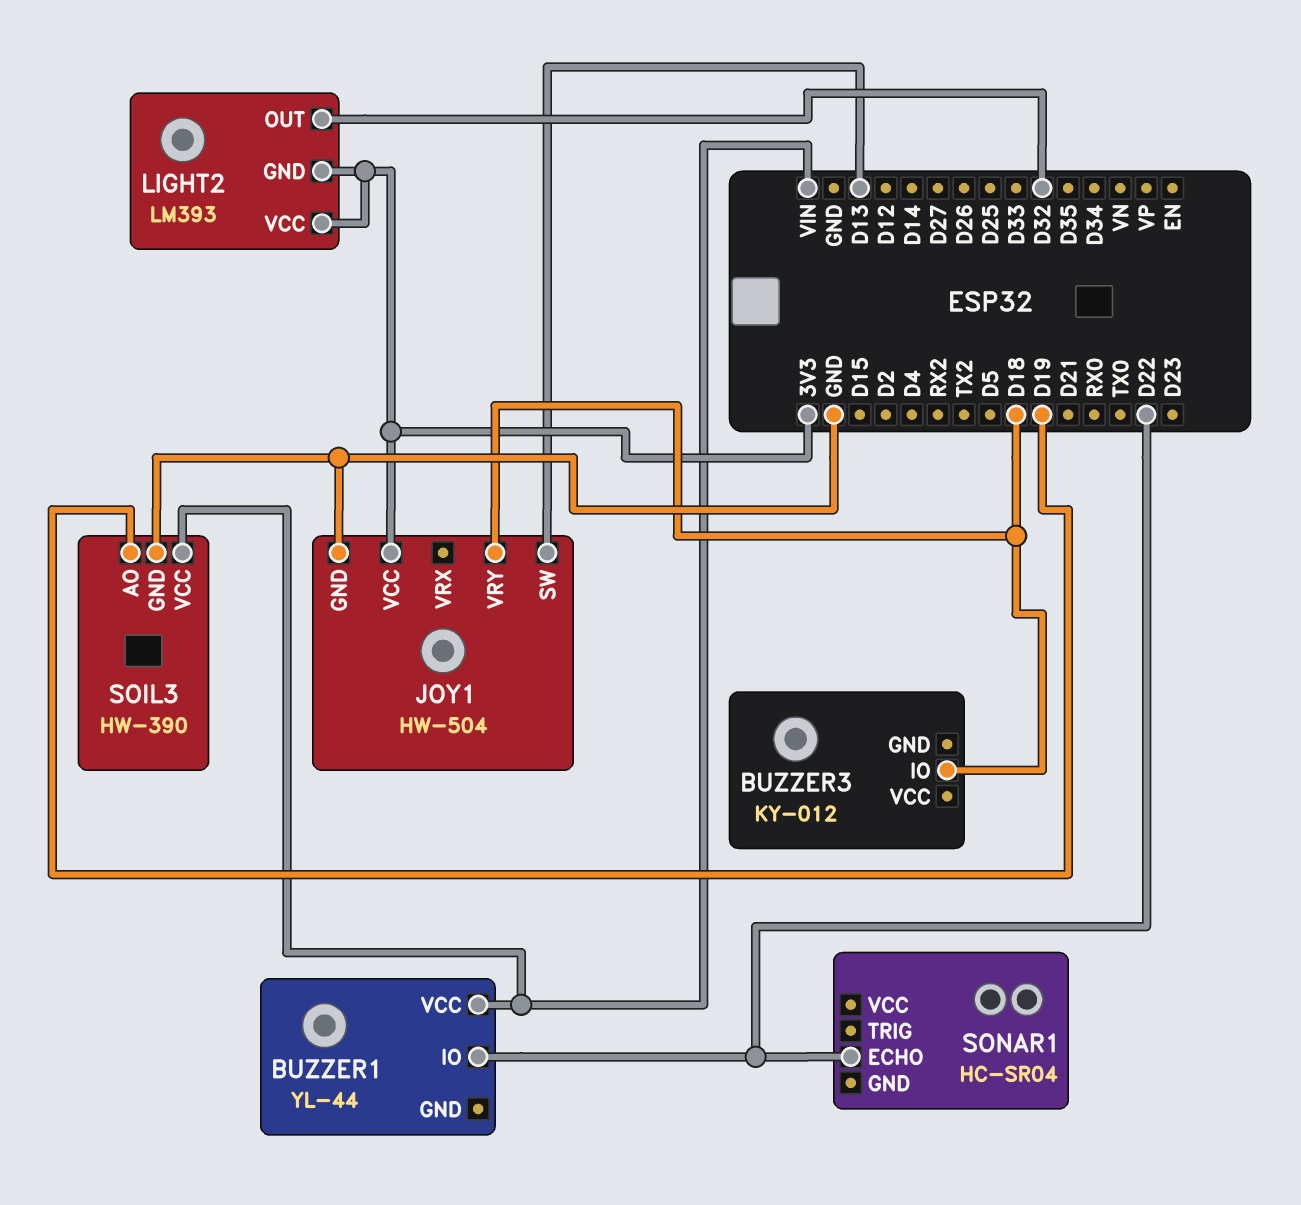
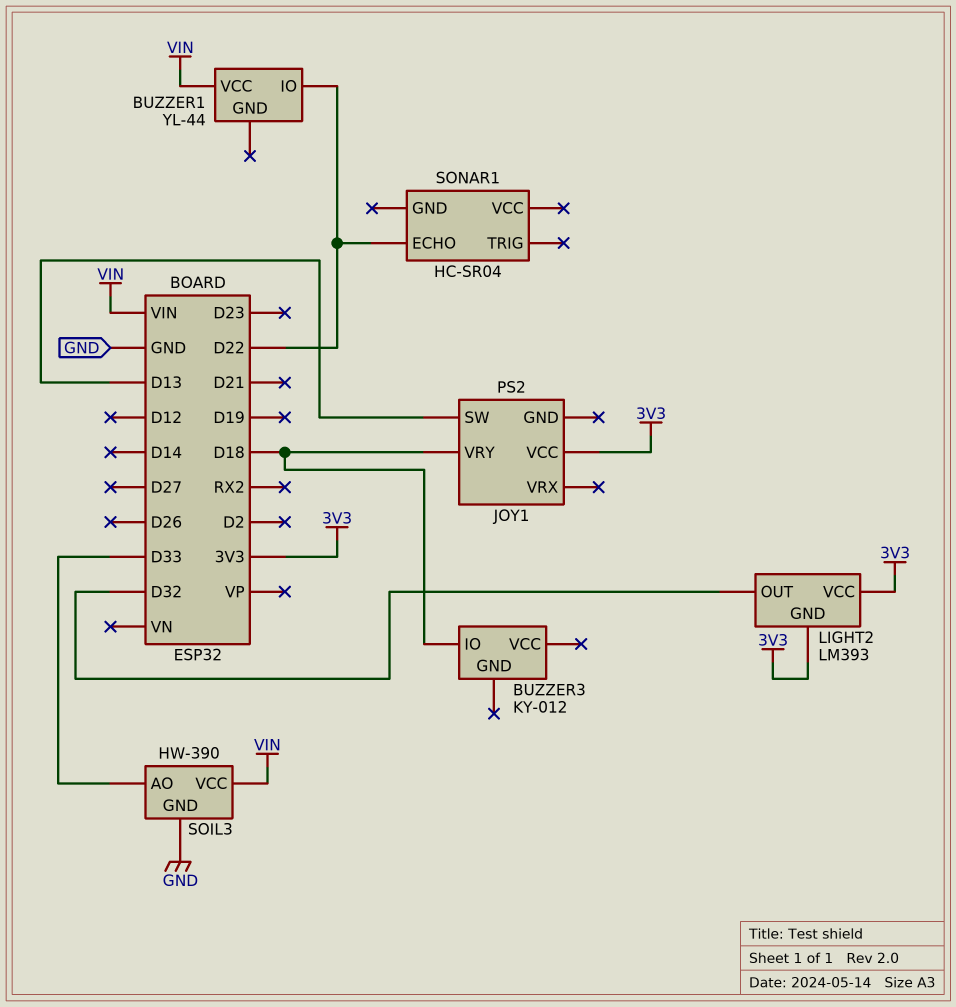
JOY1: HW-504 -> PS2
JOY1 pin GND: GND -> none
SOIL3 pin AO: D19 -> D33

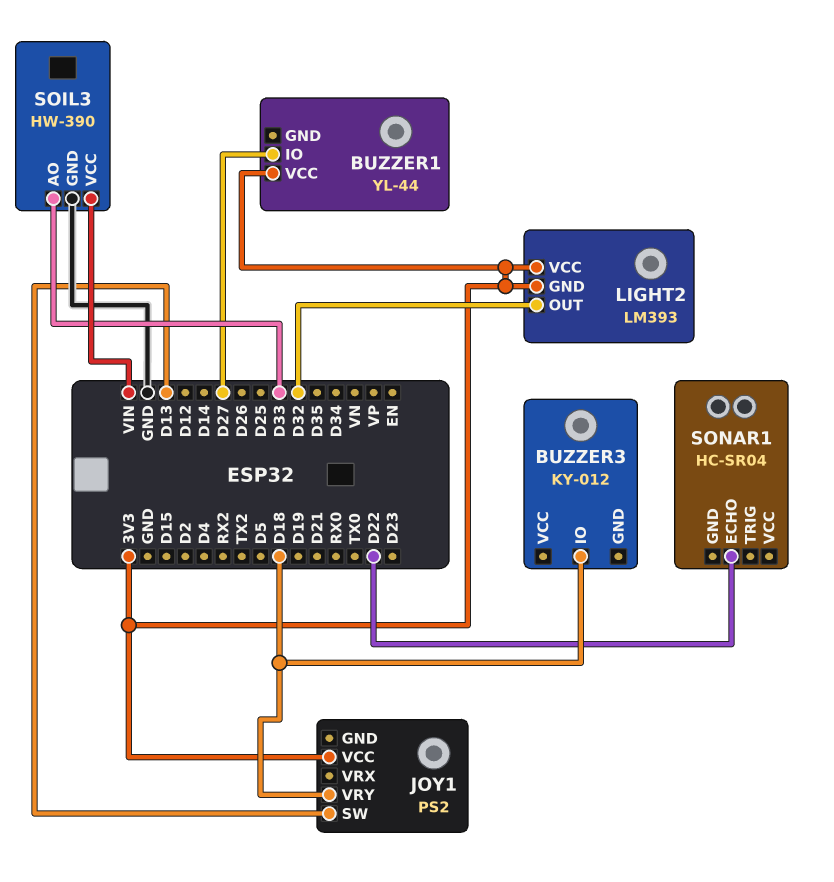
BUZZER1 pin IO: D22 -> D27
BUZZER1 pin VCC: VIN -> 3V3

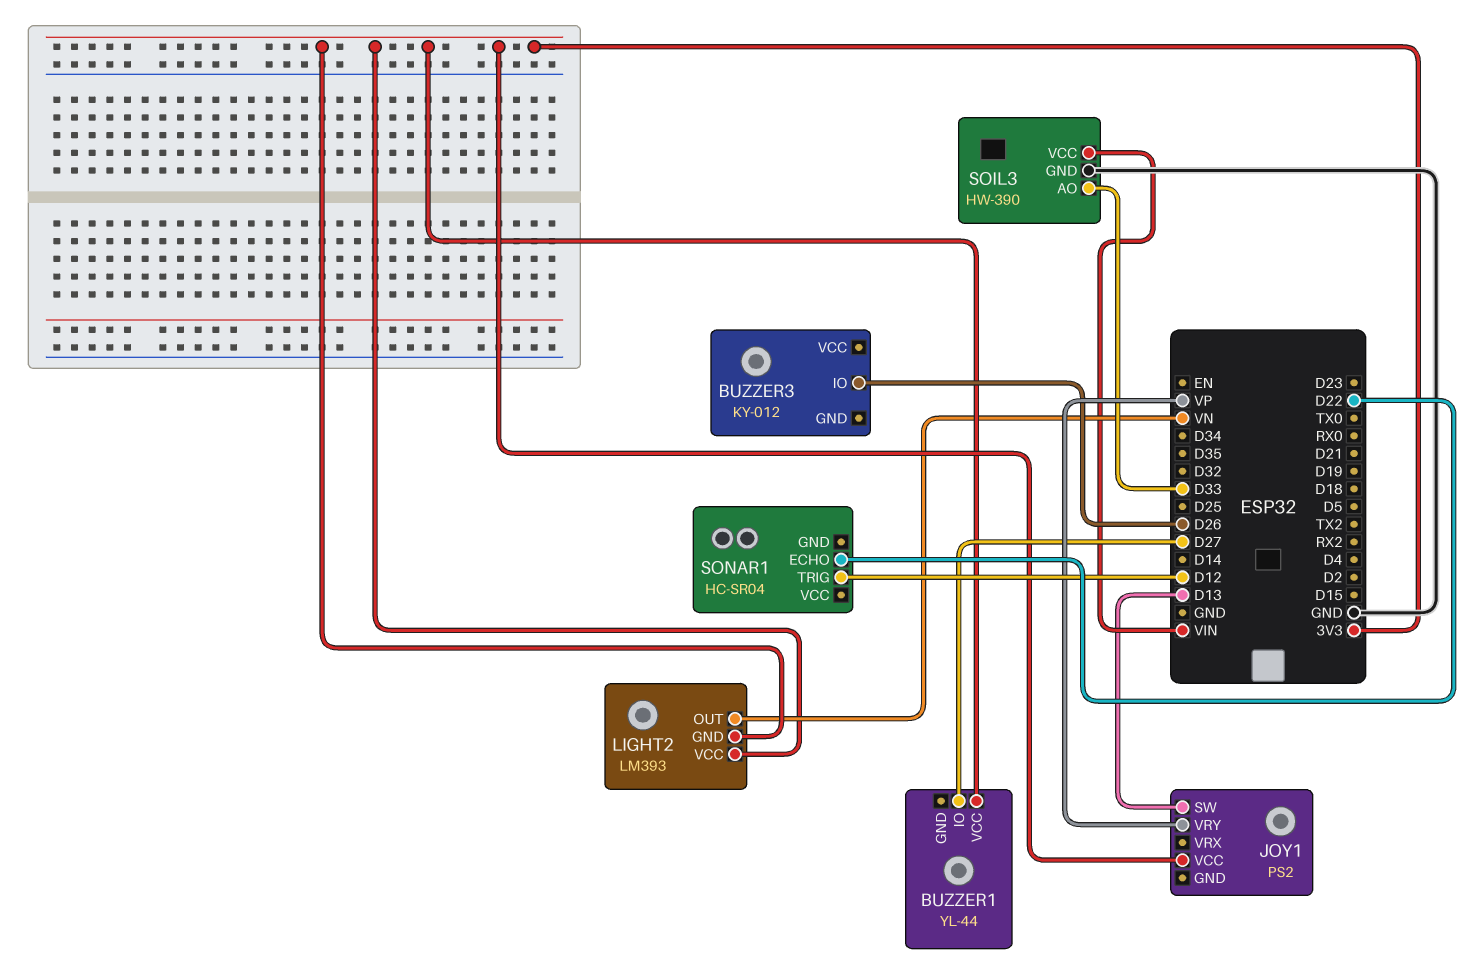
BUZZER3 pin IO: D18 -> D26
JOY1 pin VRY: D18 -> VP
LIGHT2 pin OUT: D32 -> VN
SONAR1 pin TRIG: none -> D12

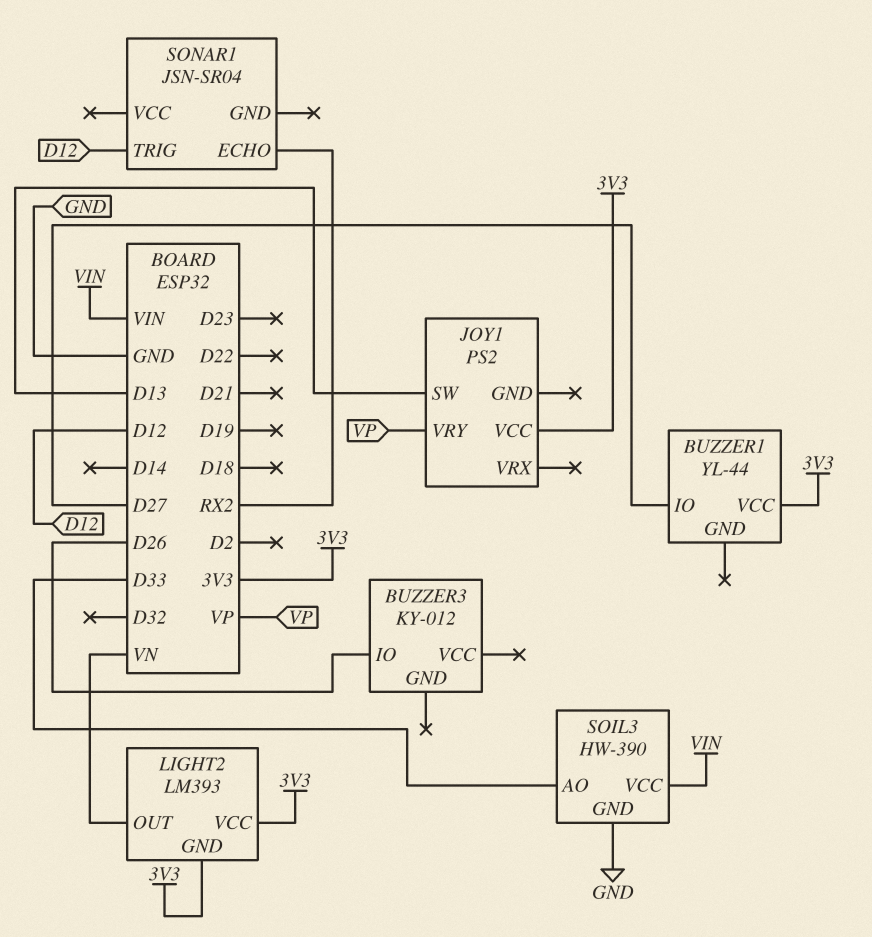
SONAR1: HC-SR04 -> JSN-SR04
SONAR1 pin ECHO: D22 -> RX2

